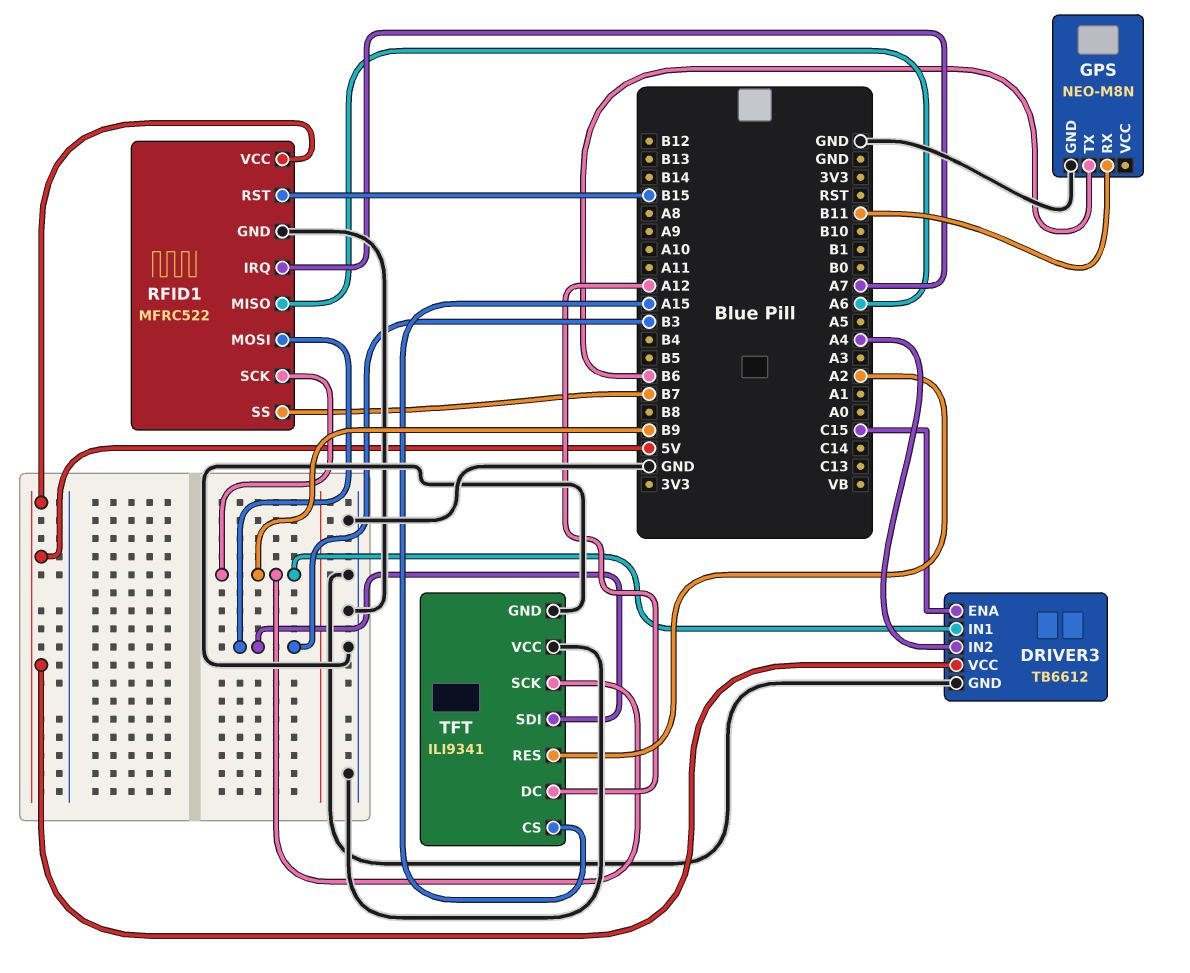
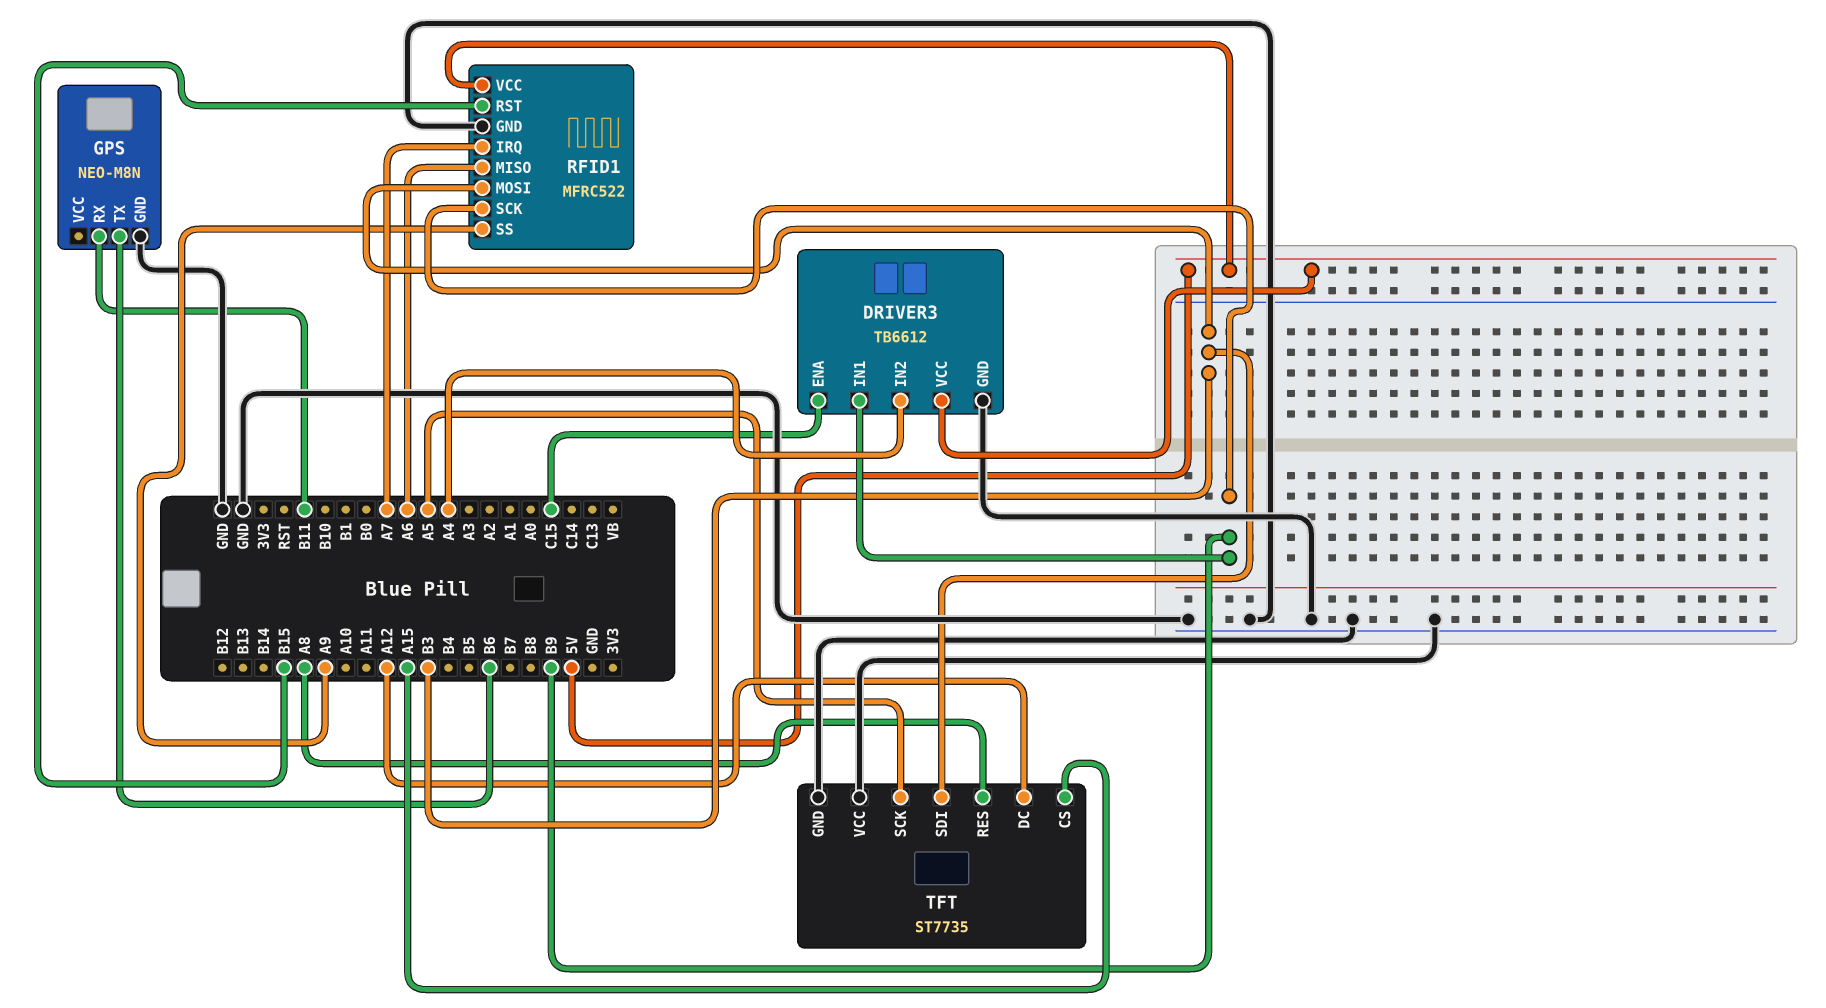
RFID1 pin SS: B7 -> A9
TFT: ILI9341 -> ST7735
TFT pin RES: A2 -> A8
TFT pin SCK: B9 -> A5

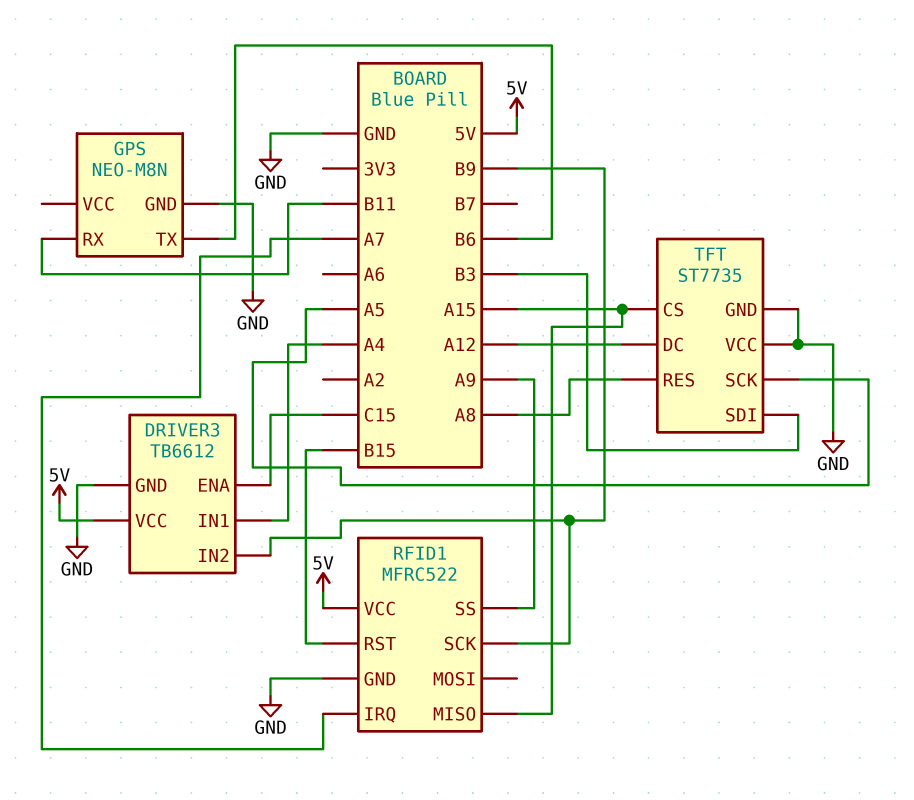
DRIVER3 pin IN1: B9 -> A4
DRIVER3 pin IN2: A4 -> B9
RFID1 pin MISO: A6 -> A15
RFID1 pin MOSI: B3 -> none

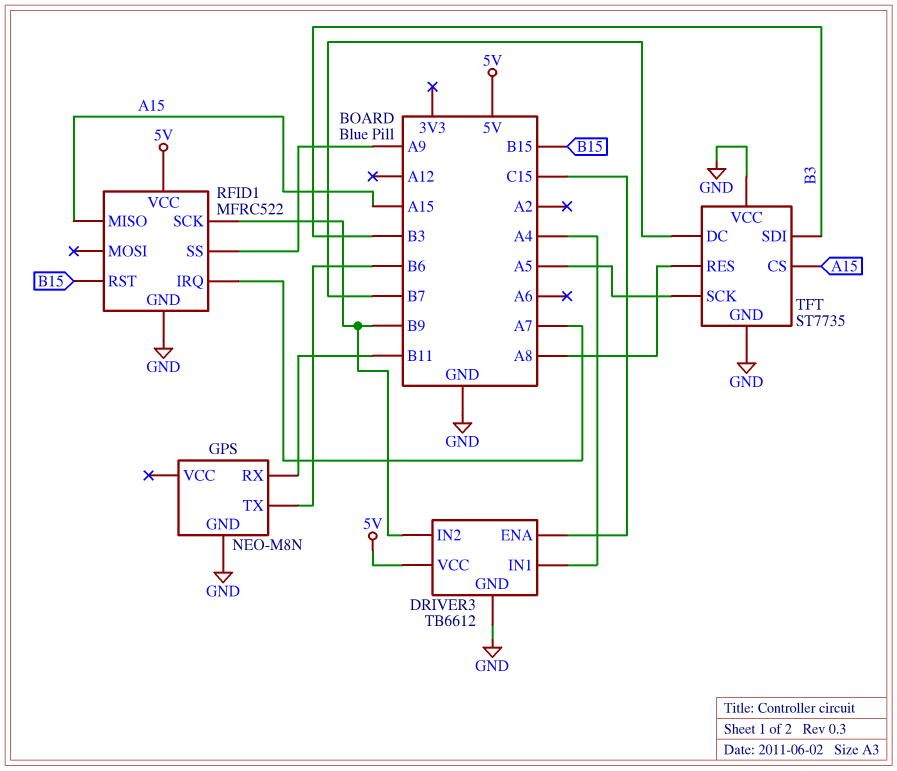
TFT pin DC: A12 -> B7

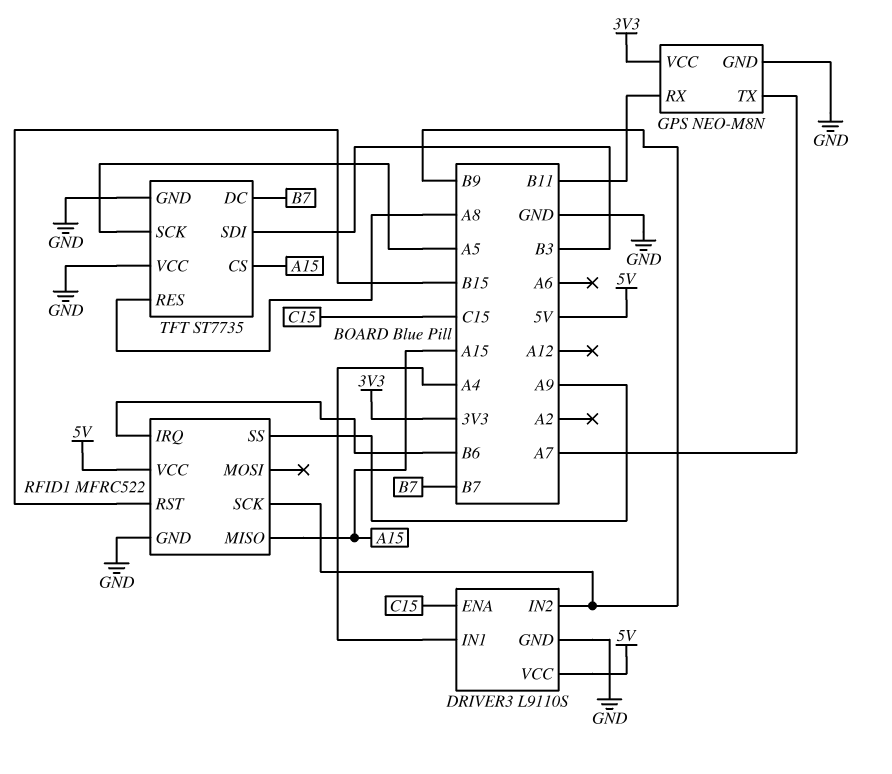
DRIVER3: TB6612 -> L9110S
GPS pin TX: B6 -> A7
GPS pin VCC: none -> 3V3
RFID1 pin IRQ: A7 -> B6

